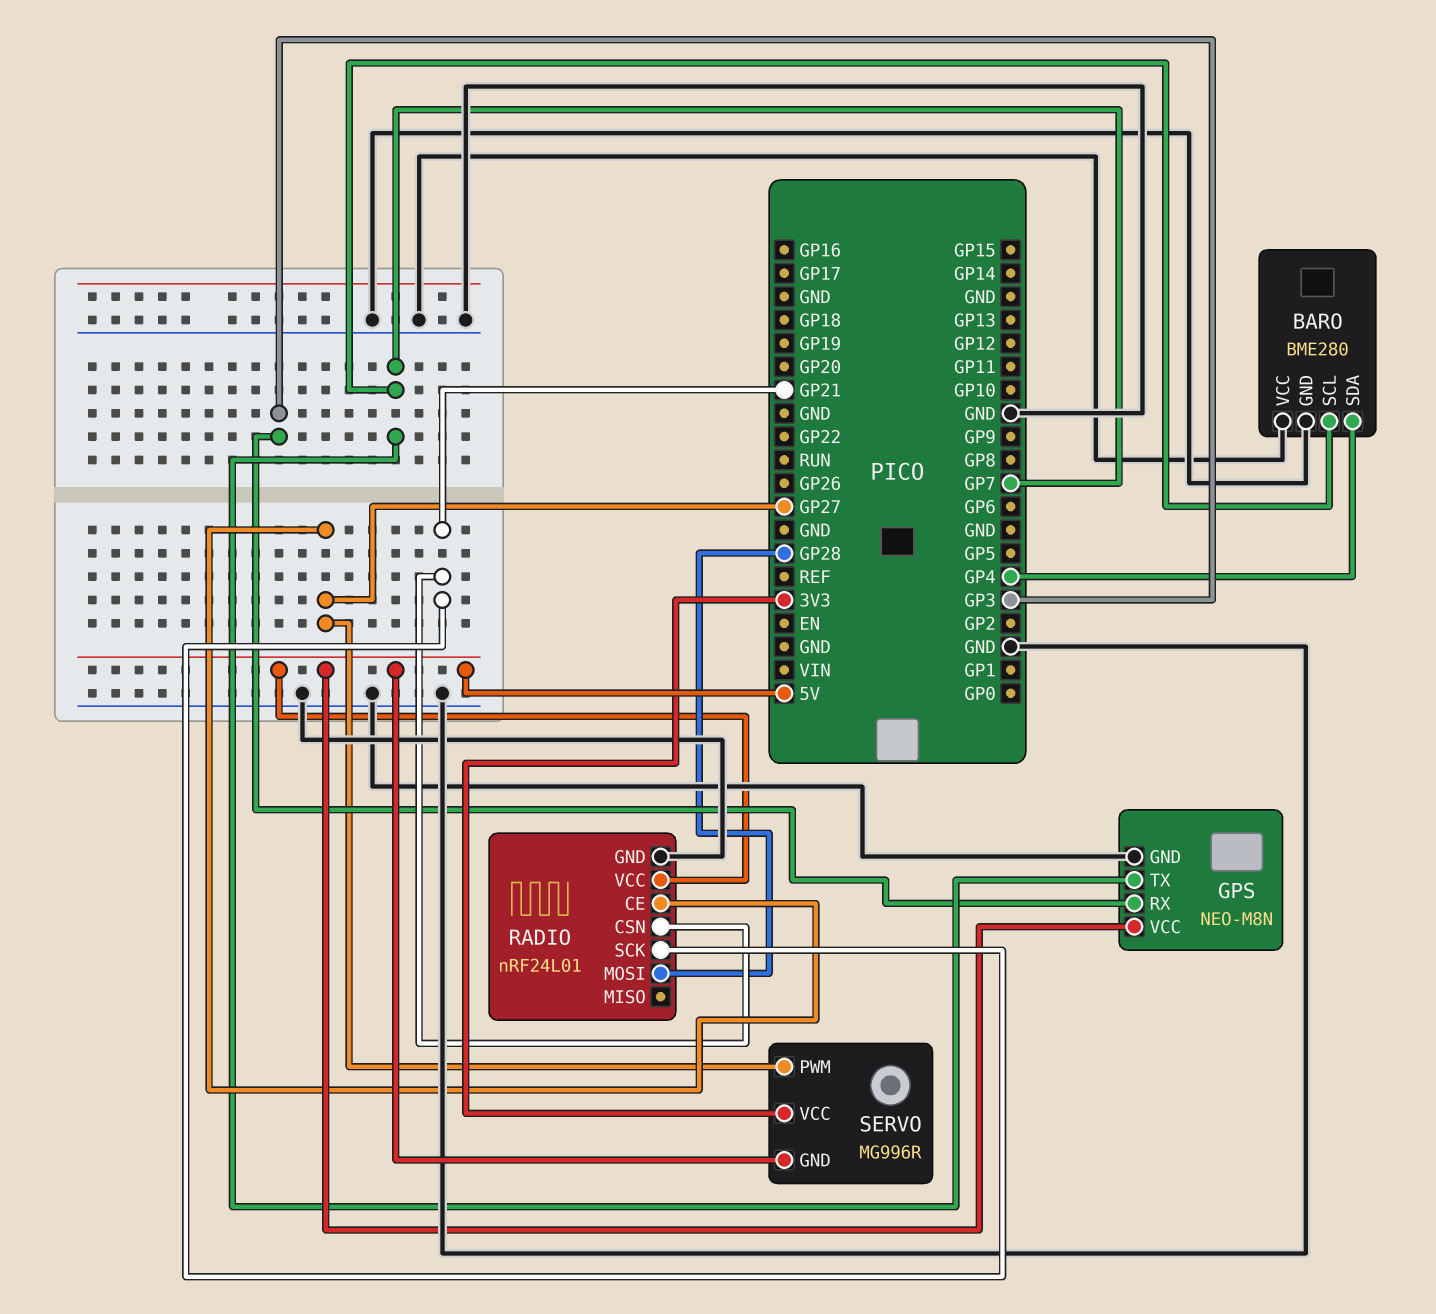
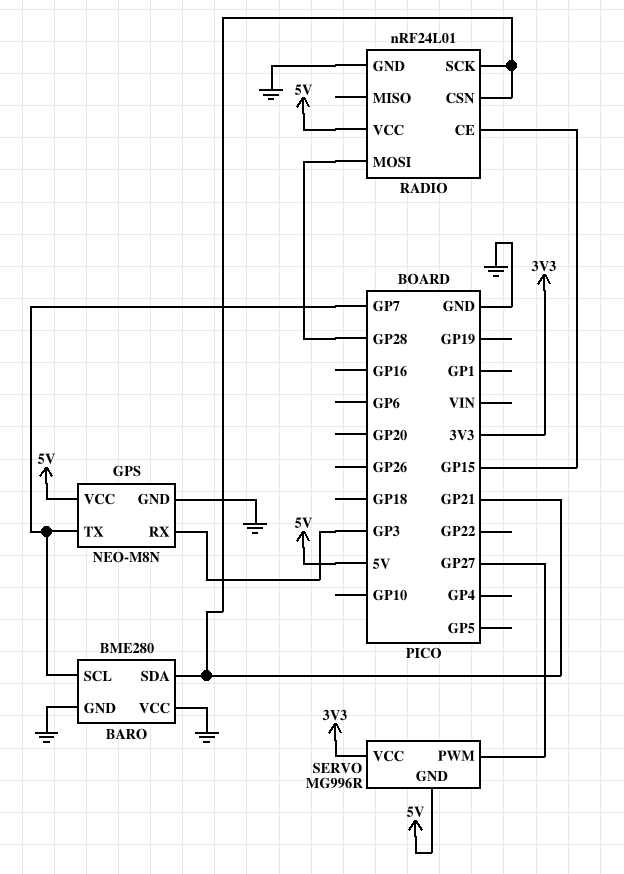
BARO pin SDA: GP4 -> GP21
RADIO pin CE: GP27 -> GP15

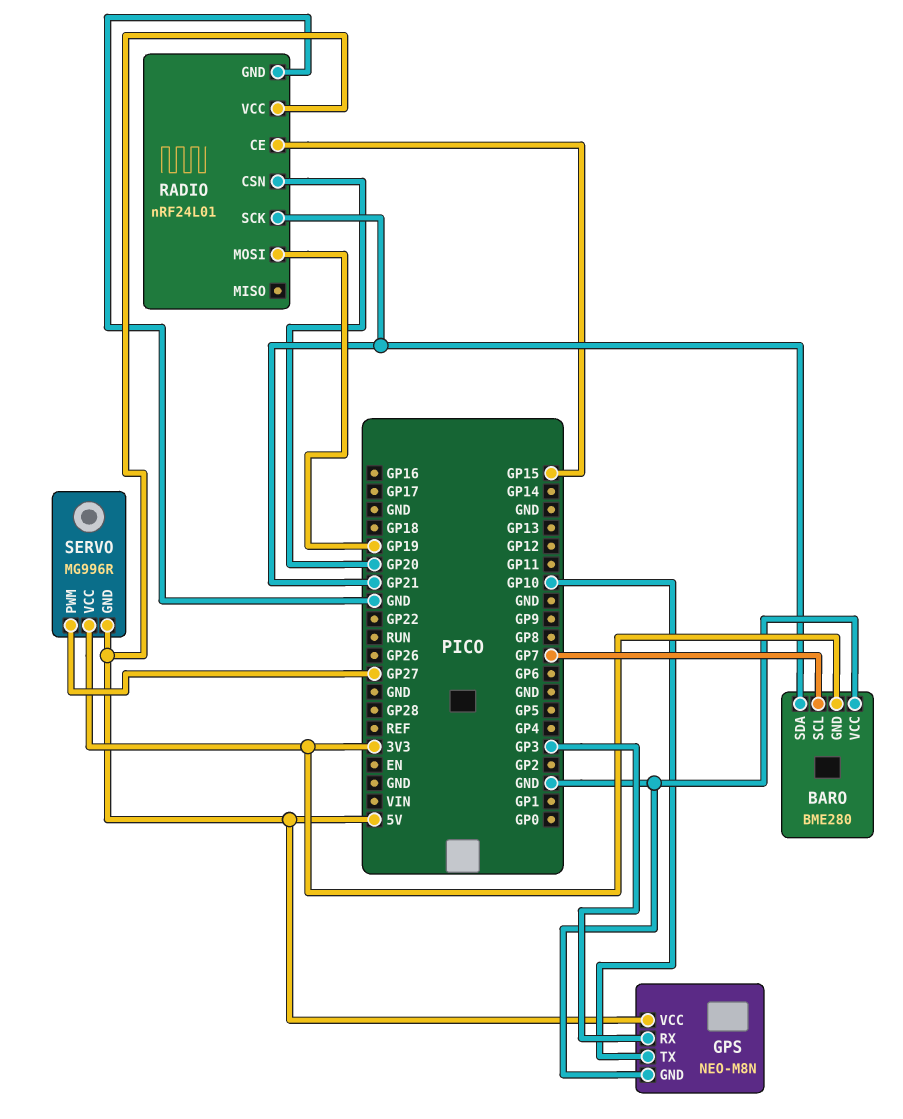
BARO pin GND: GND -> 3V3
GPS pin TX: GP7 -> GP10
RADIO pin CSN: GP21 -> GP20
RADIO pin MOSI: GP28 -> GP19

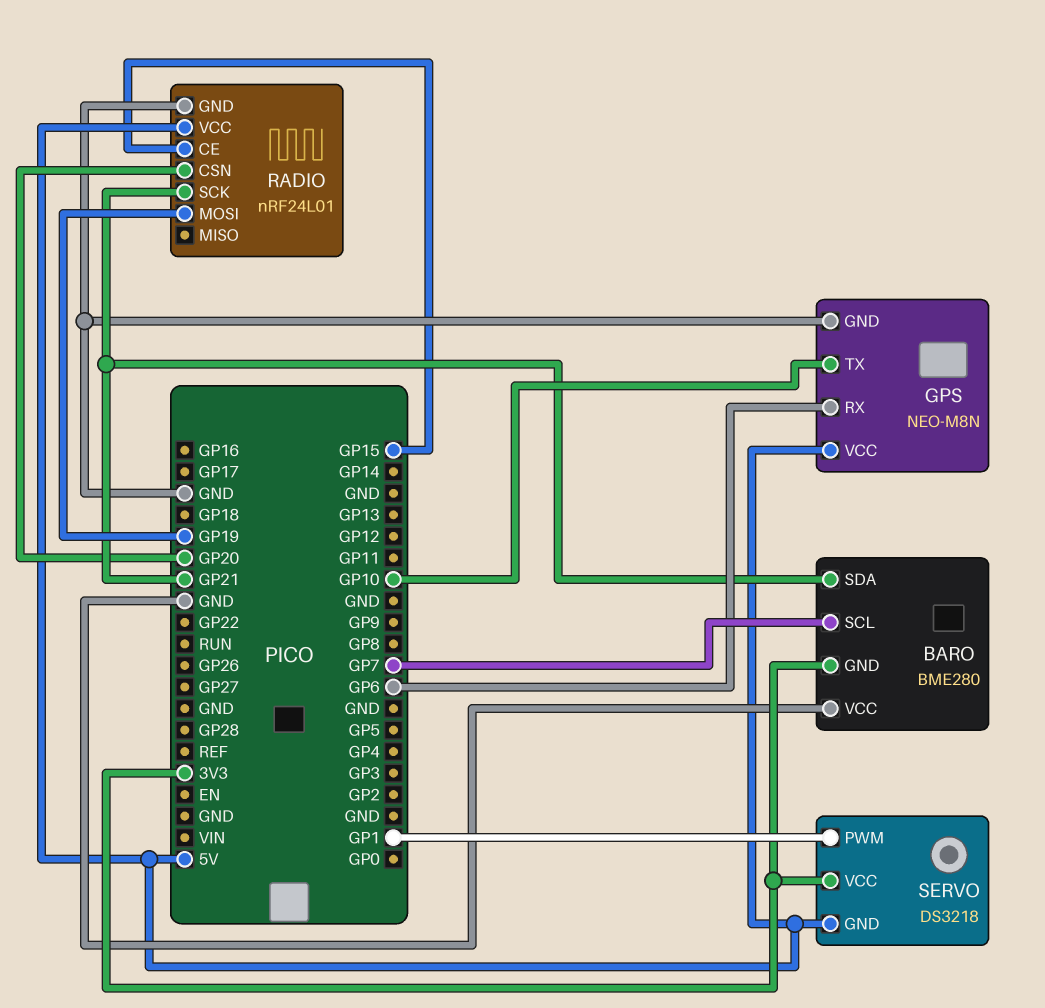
GPS pin RX: GP3 -> GP6
SERVO: MG996R -> DS3218
SERVO pin PWM: GP27 -> GP1

